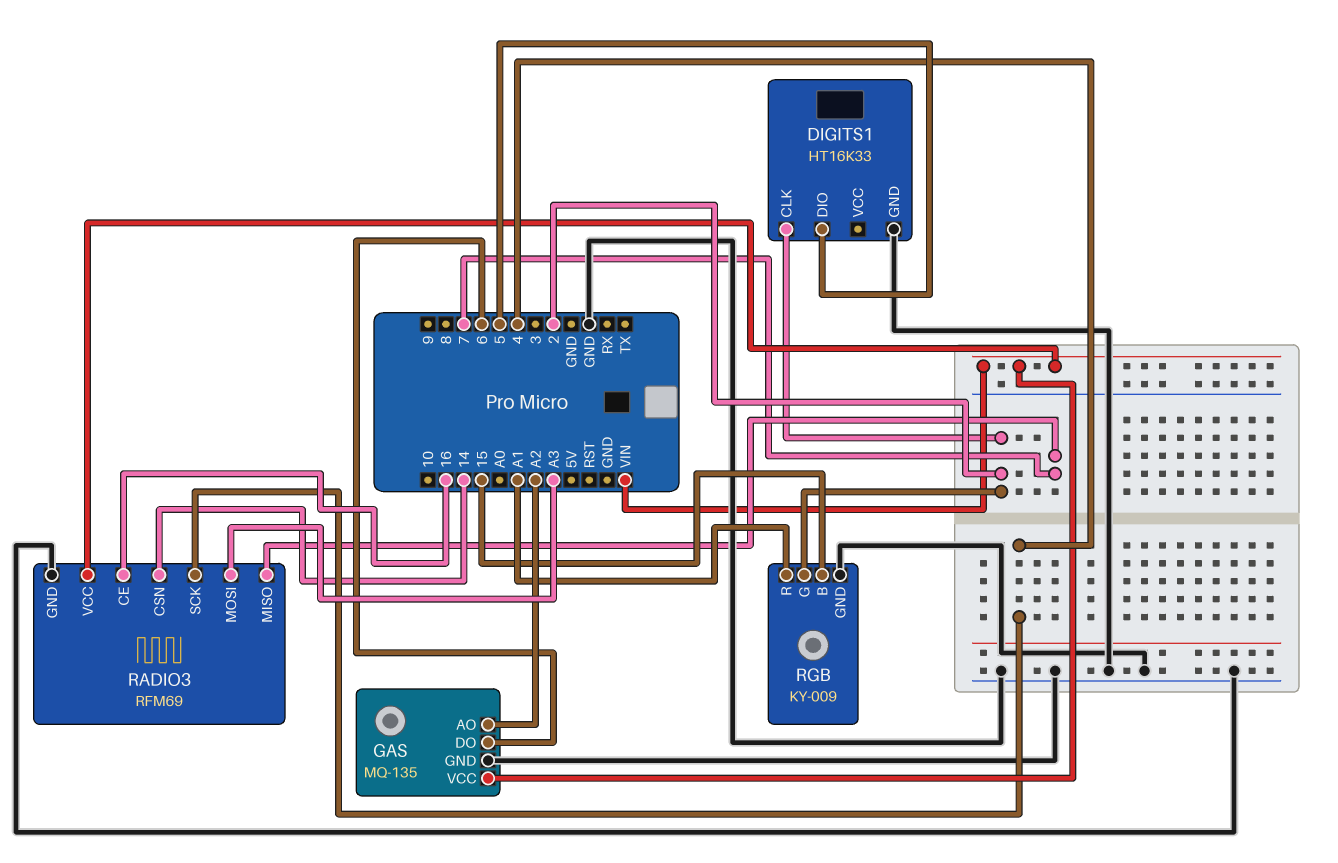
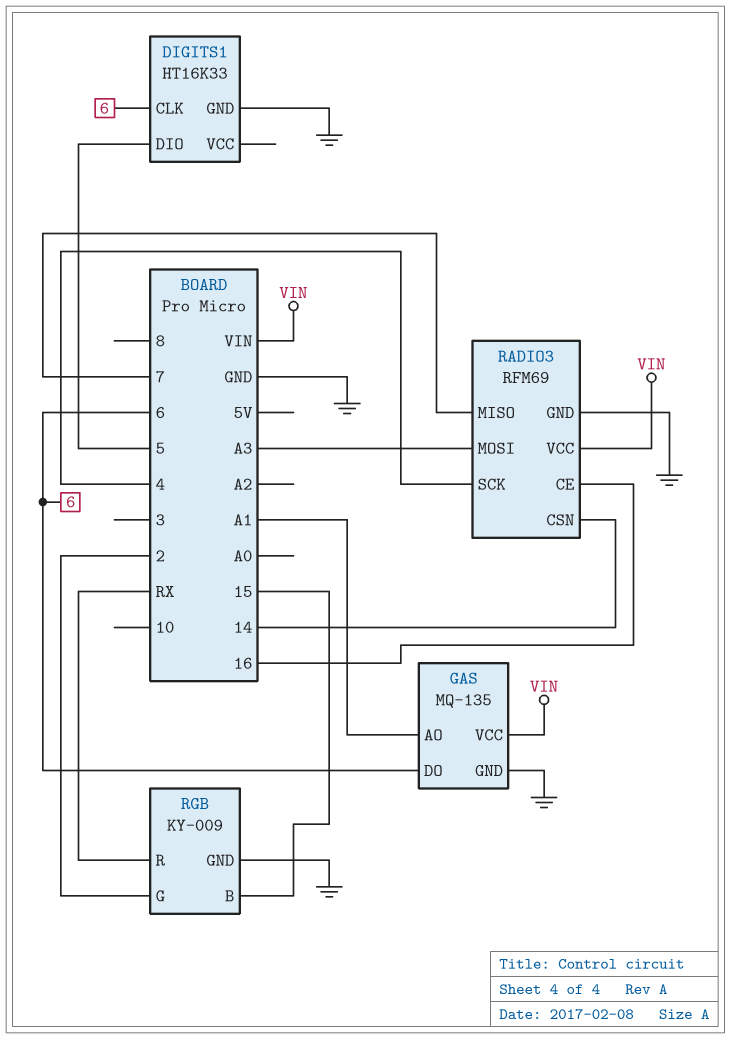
DIGITS1 pin CLK: 2 -> 6
GAS pin AO: A2 -> A1
RGB pin R: A1 -> RX

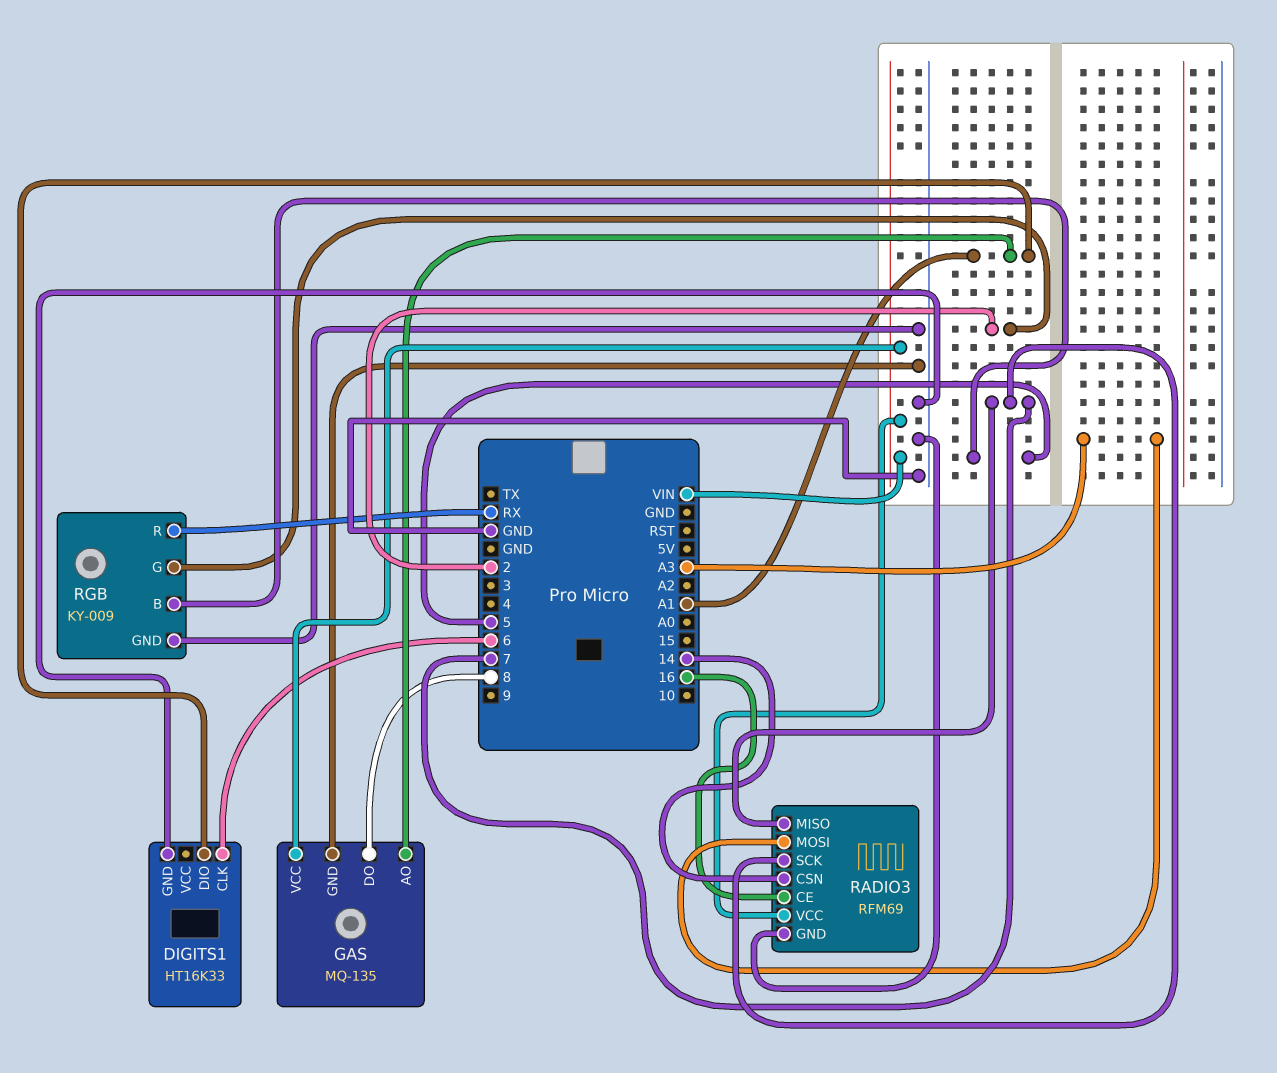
DIGITS1 pin DIO: 5 -> A1
GAS pin DO: 6 -> 8
RADIO3 pin SCK: 4 -> 7
RGB pin B: 15 -> 5

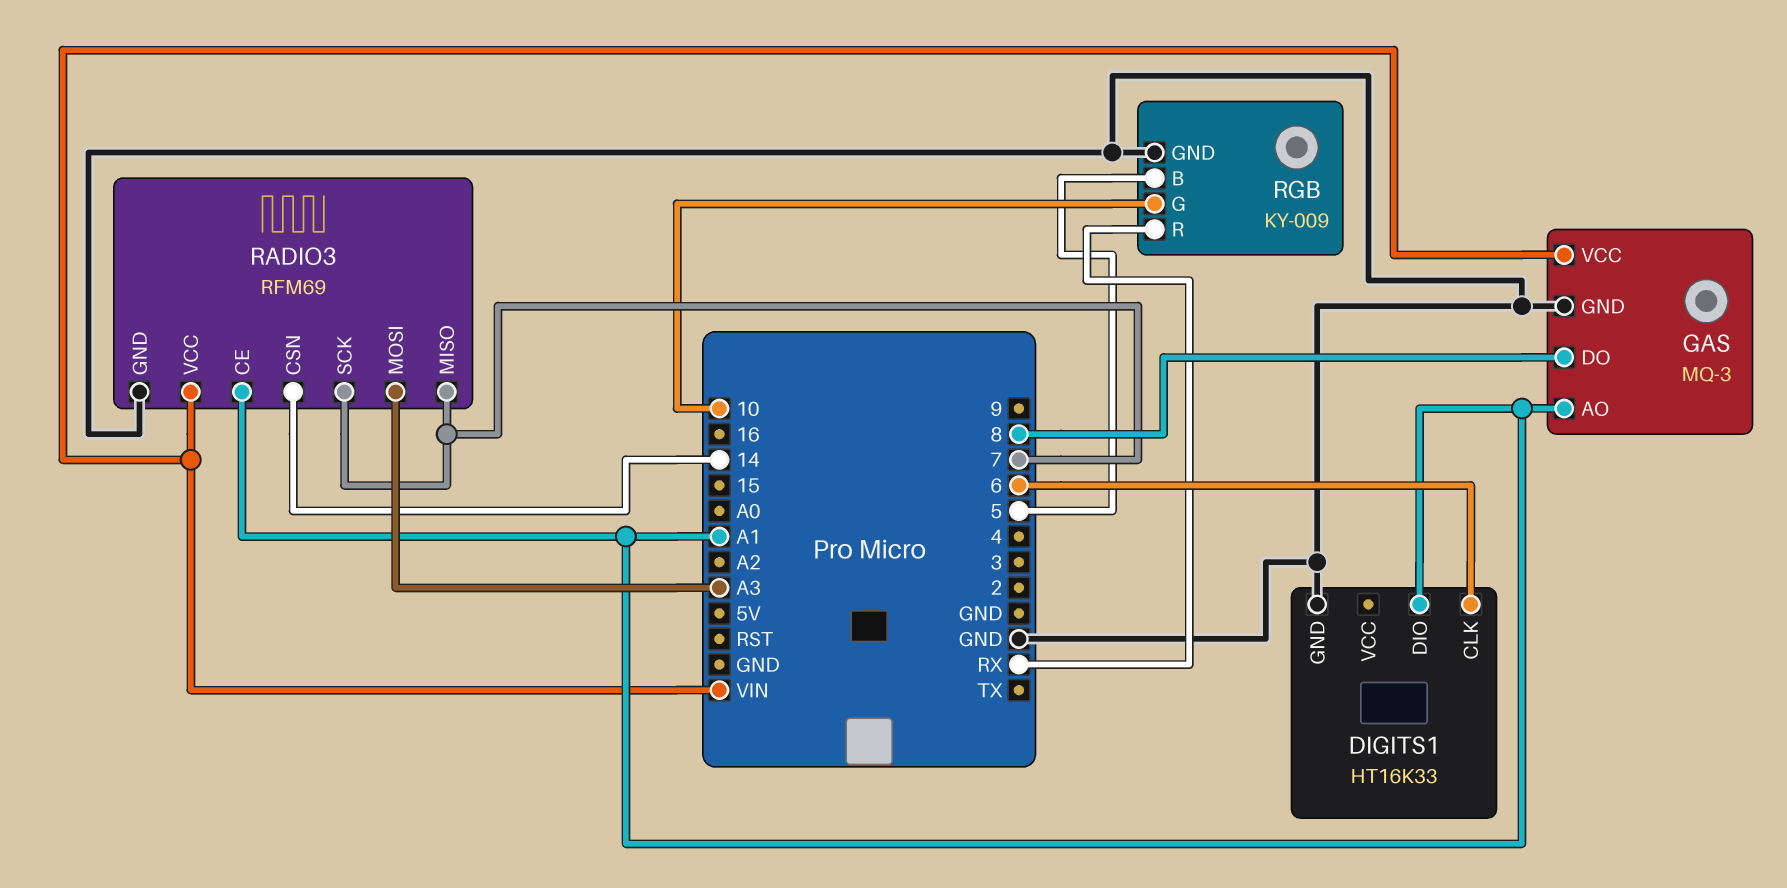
GAS: MQ-135 -> MQ-3
RADIO3 pin CE: 16 -> A1
RGB pin G: 2 -> 10

